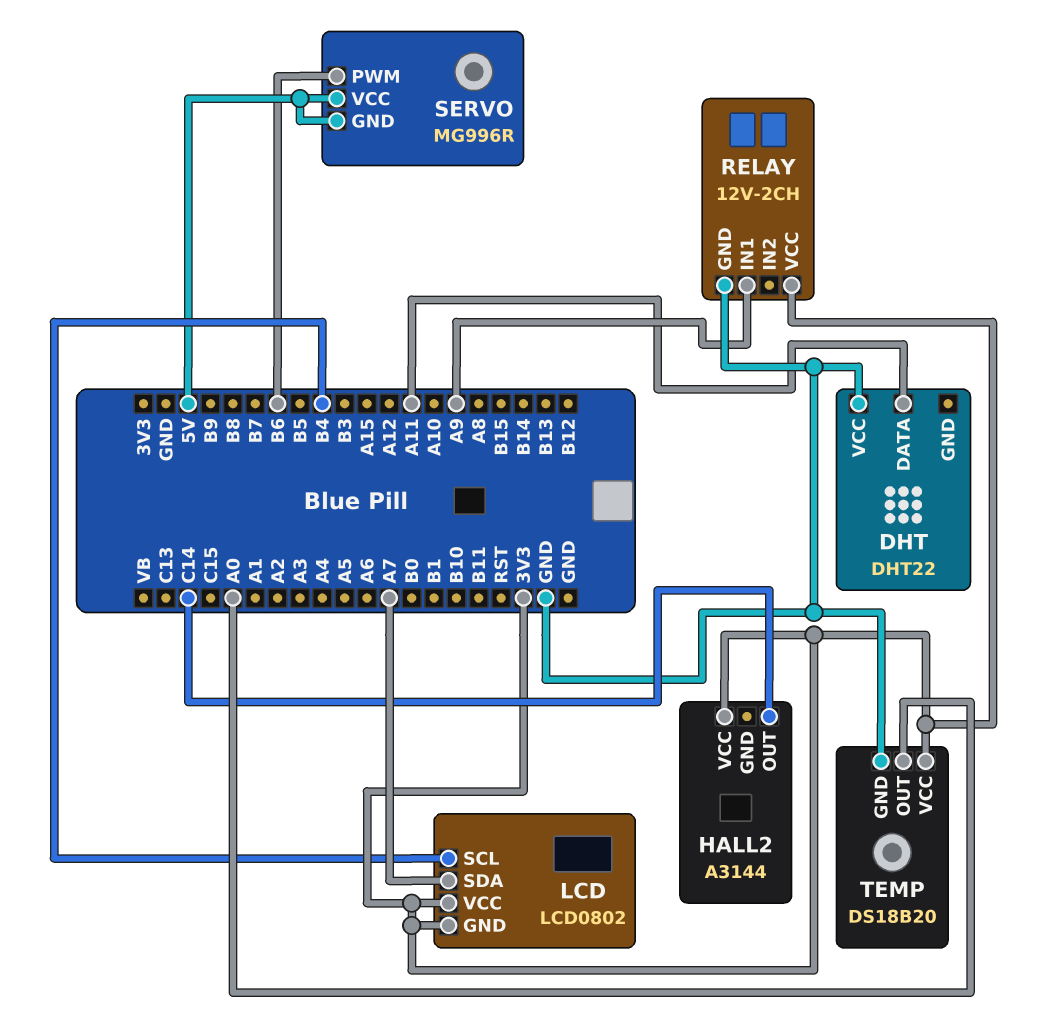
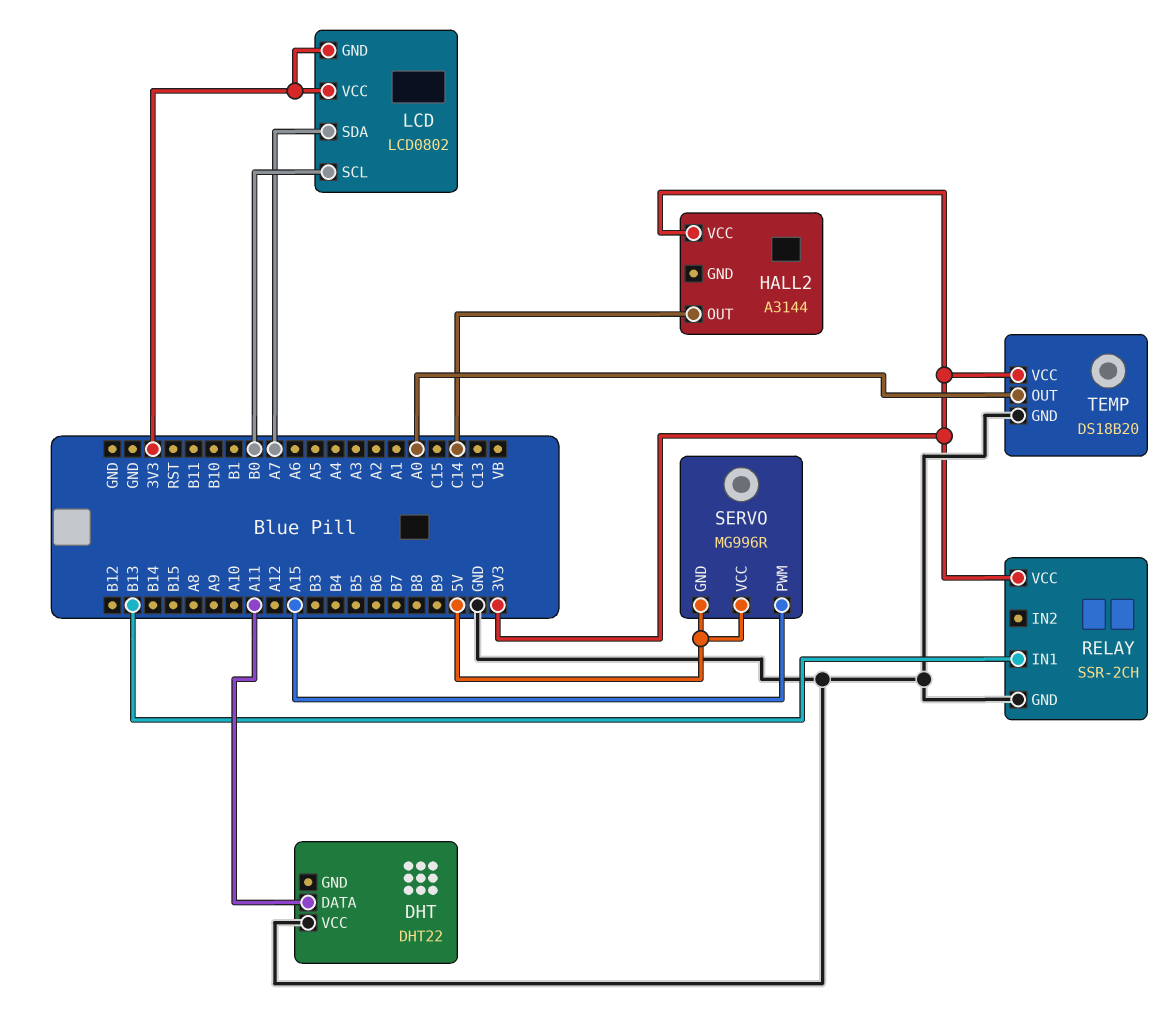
LCD pin SCL: B4 -> B0
RELAY: 12V-2CH -> SSR-2CH
RELAY pin IN1: A9 -> B13
SERVO pin PWM: B6 -> A15

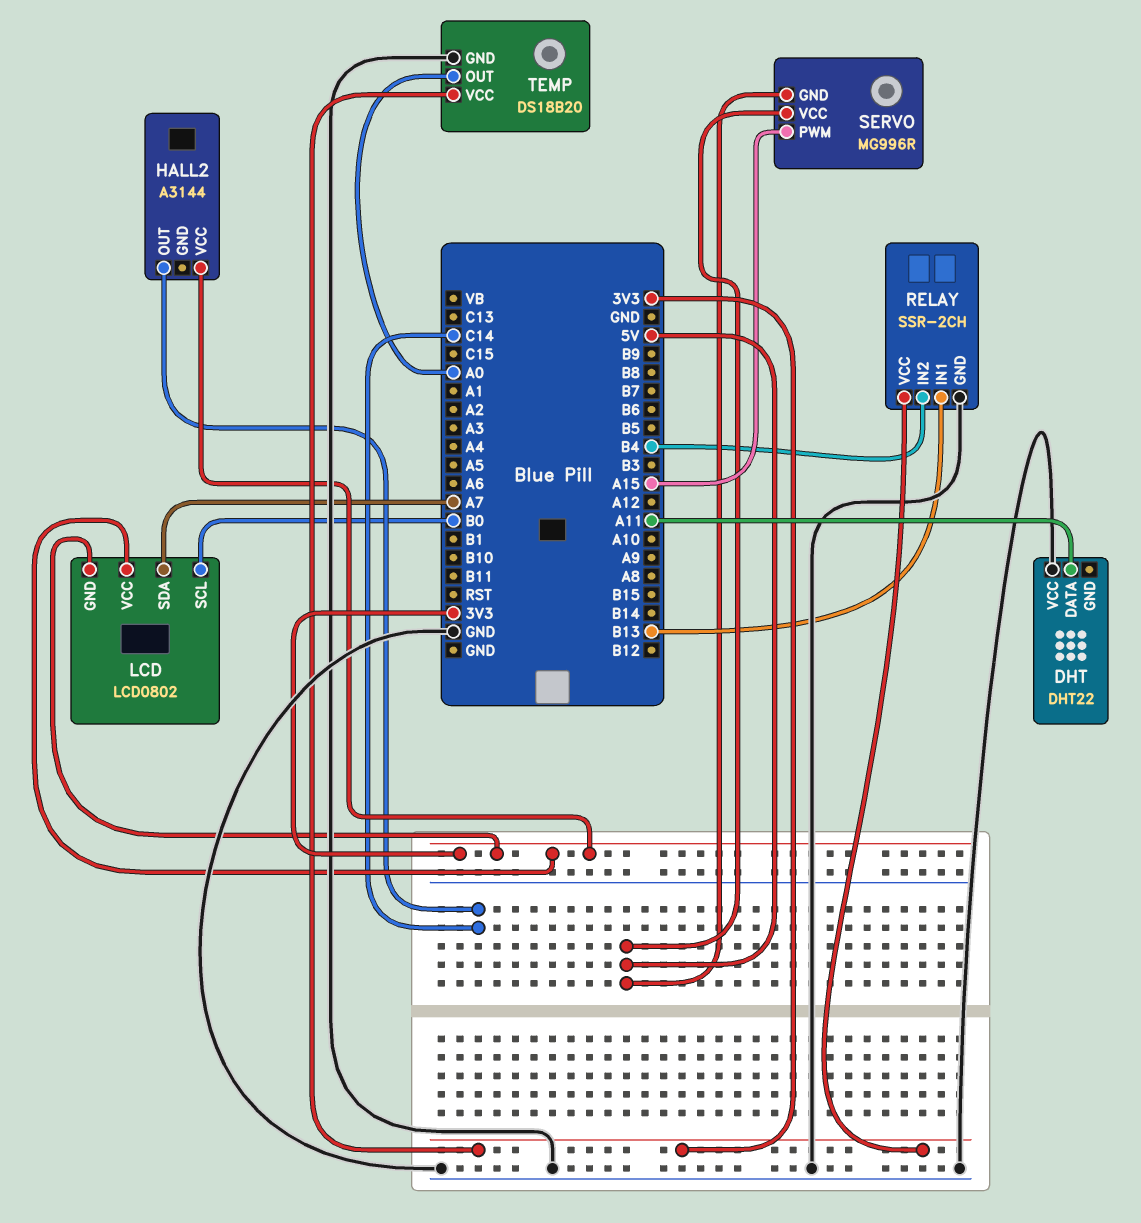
RELAY pin IN2: none -> B4

